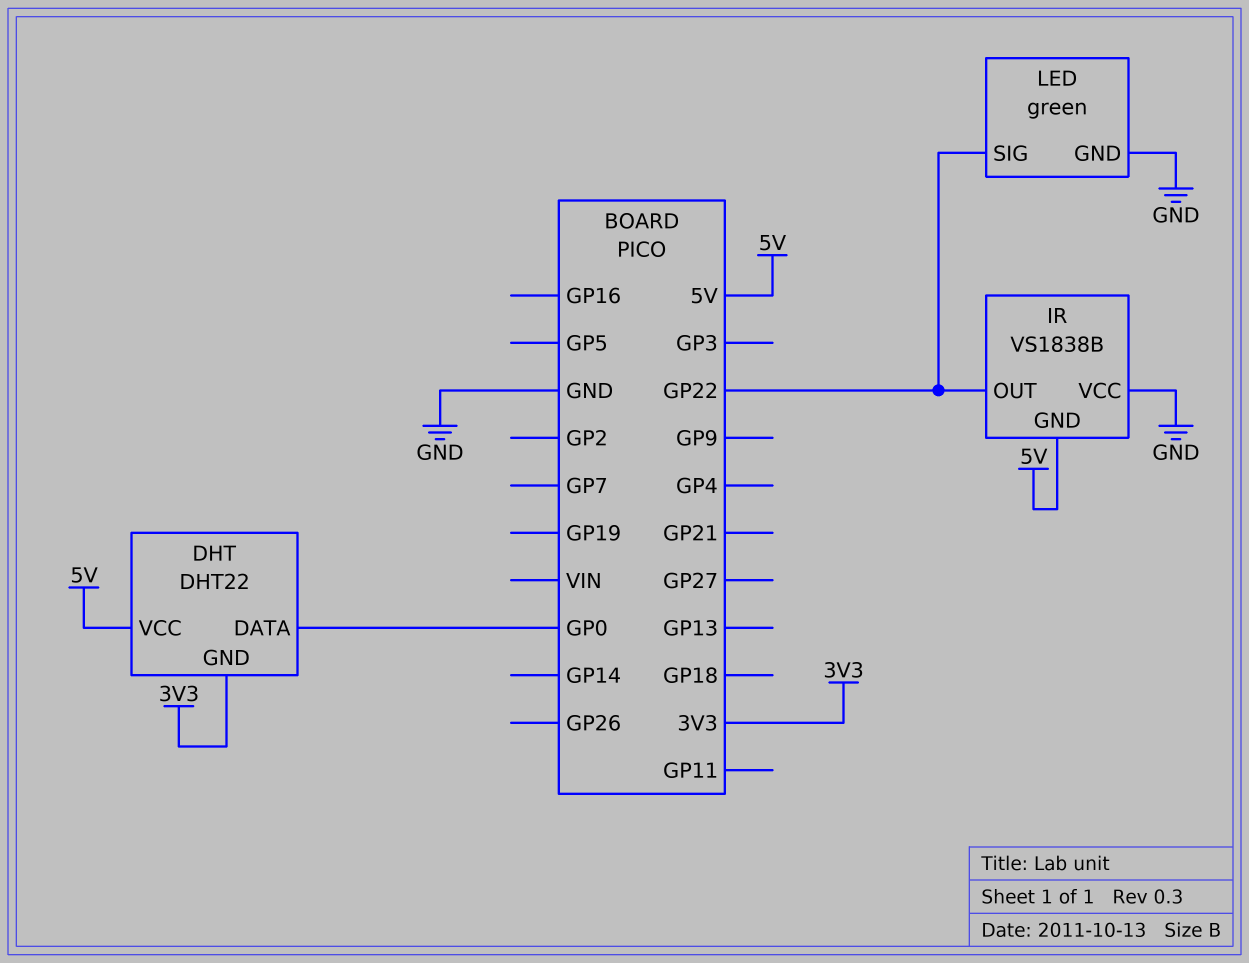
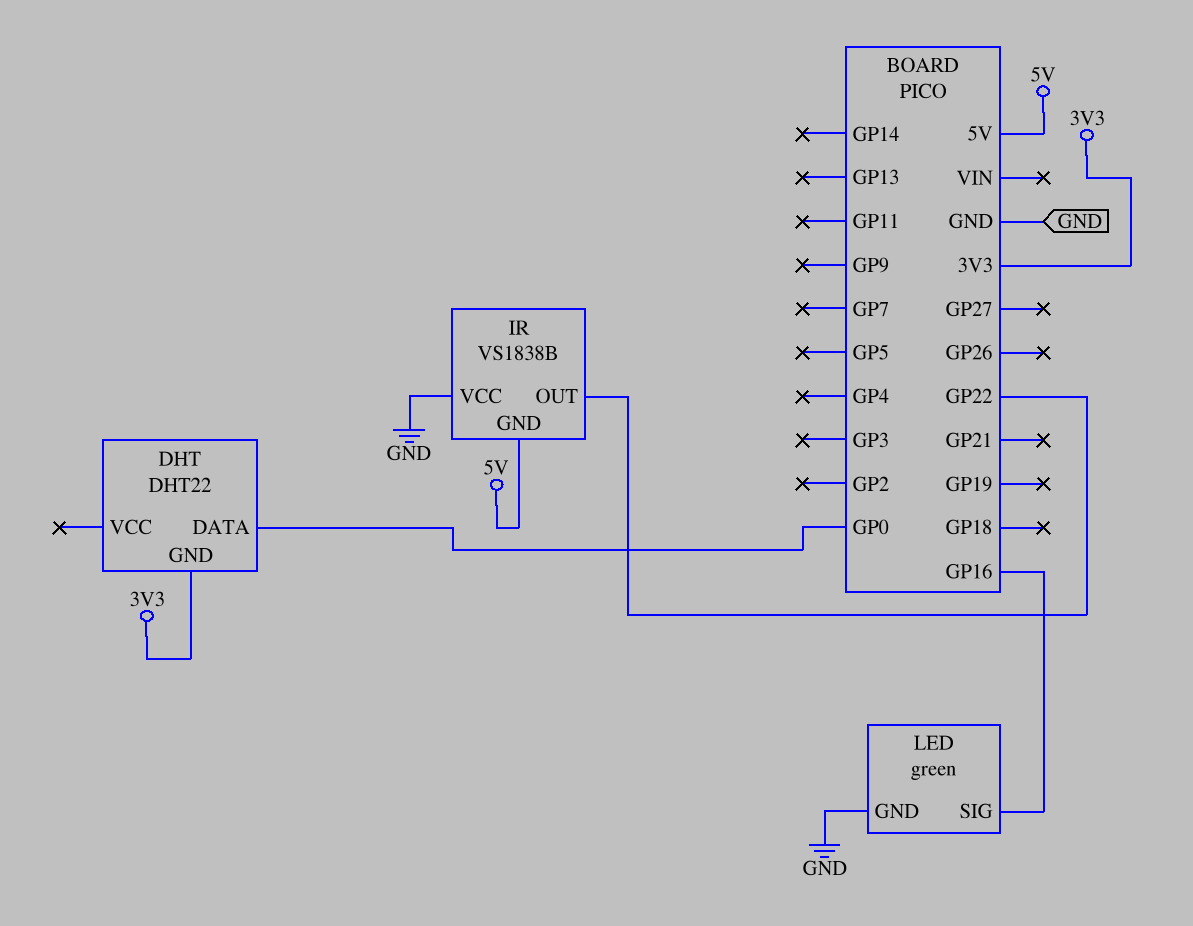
DHT pin VCC: 5V -> none
LED pin SIG: GP22 -> GP16

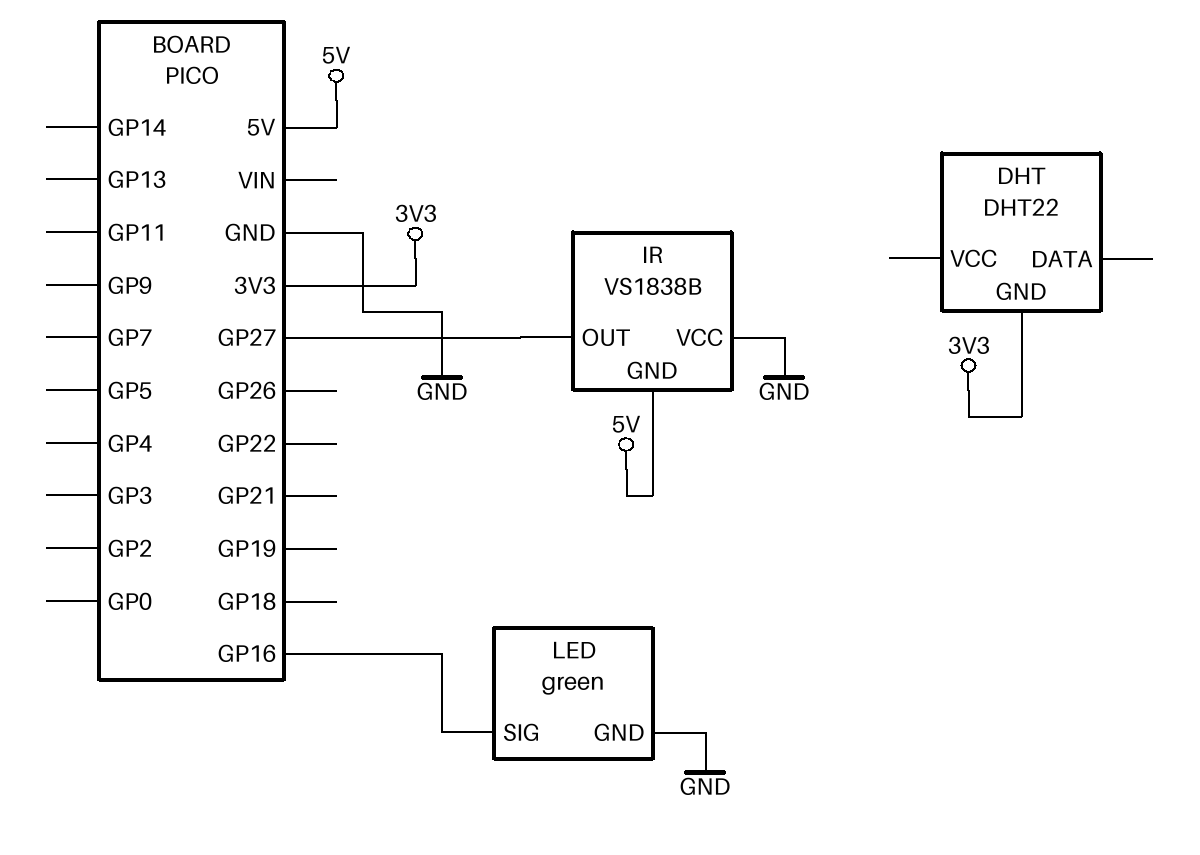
DHT pin DATA: GP0 -> none
IR pin OUT: GP22 -> GP27

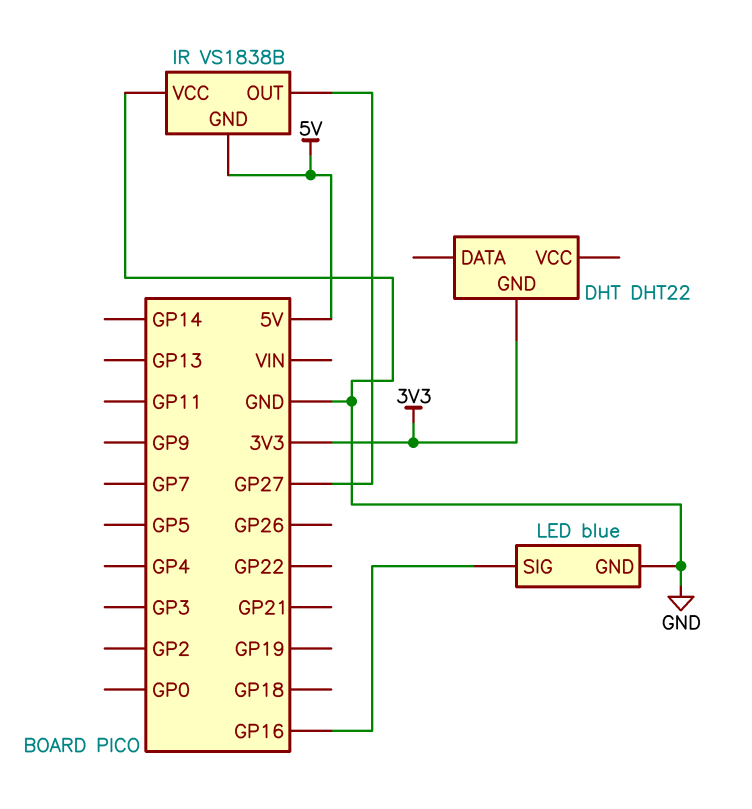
LED: green -> blue

